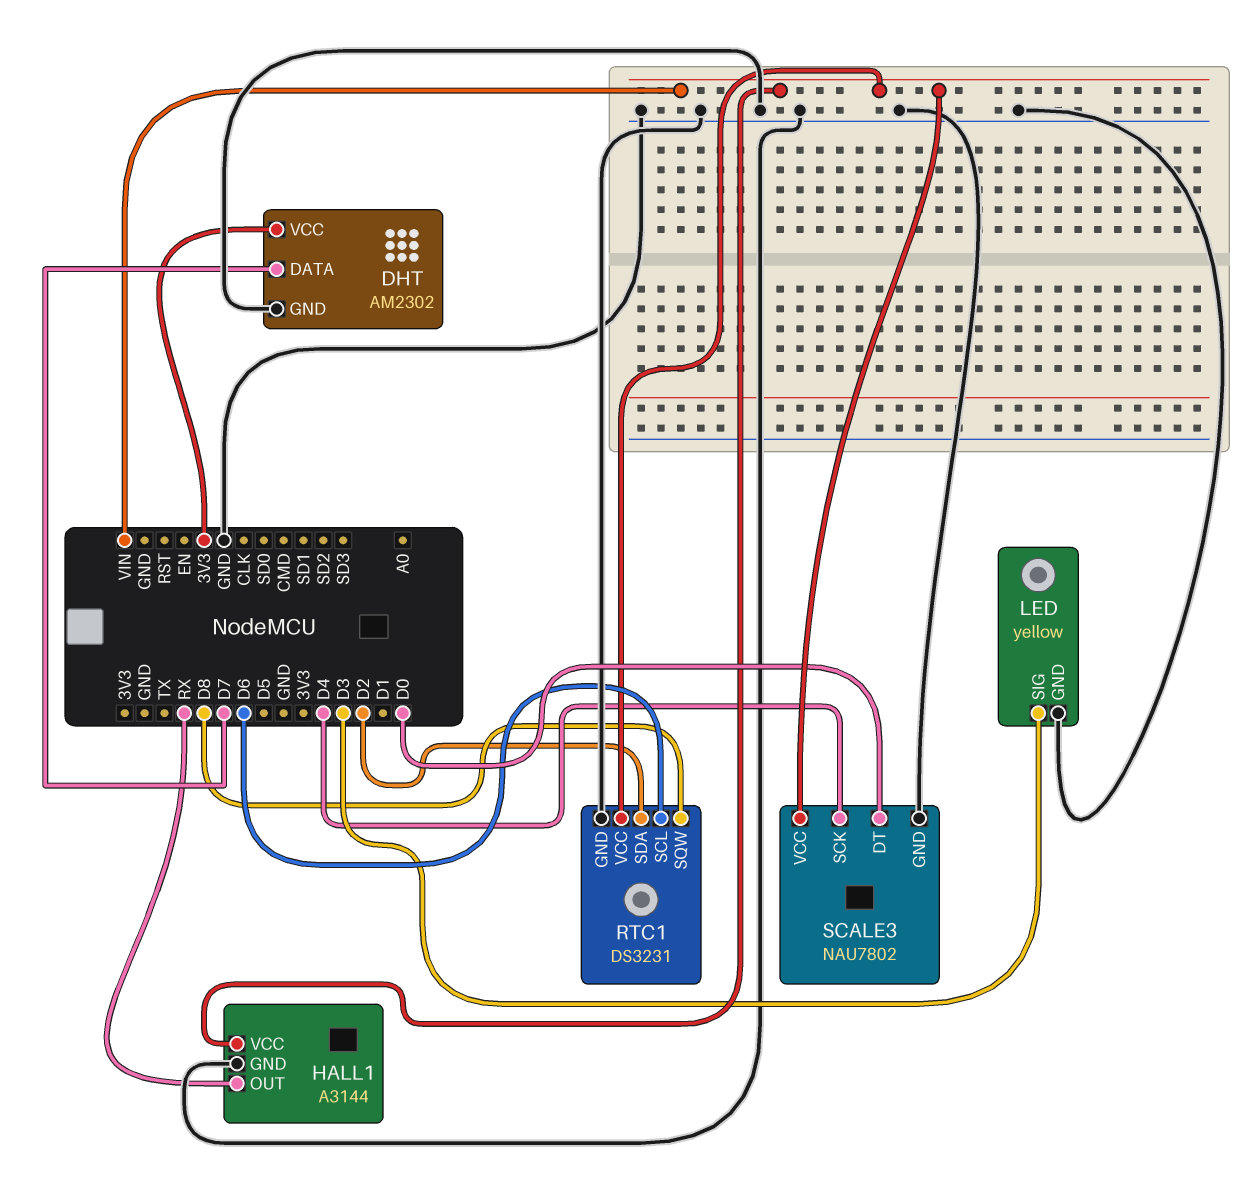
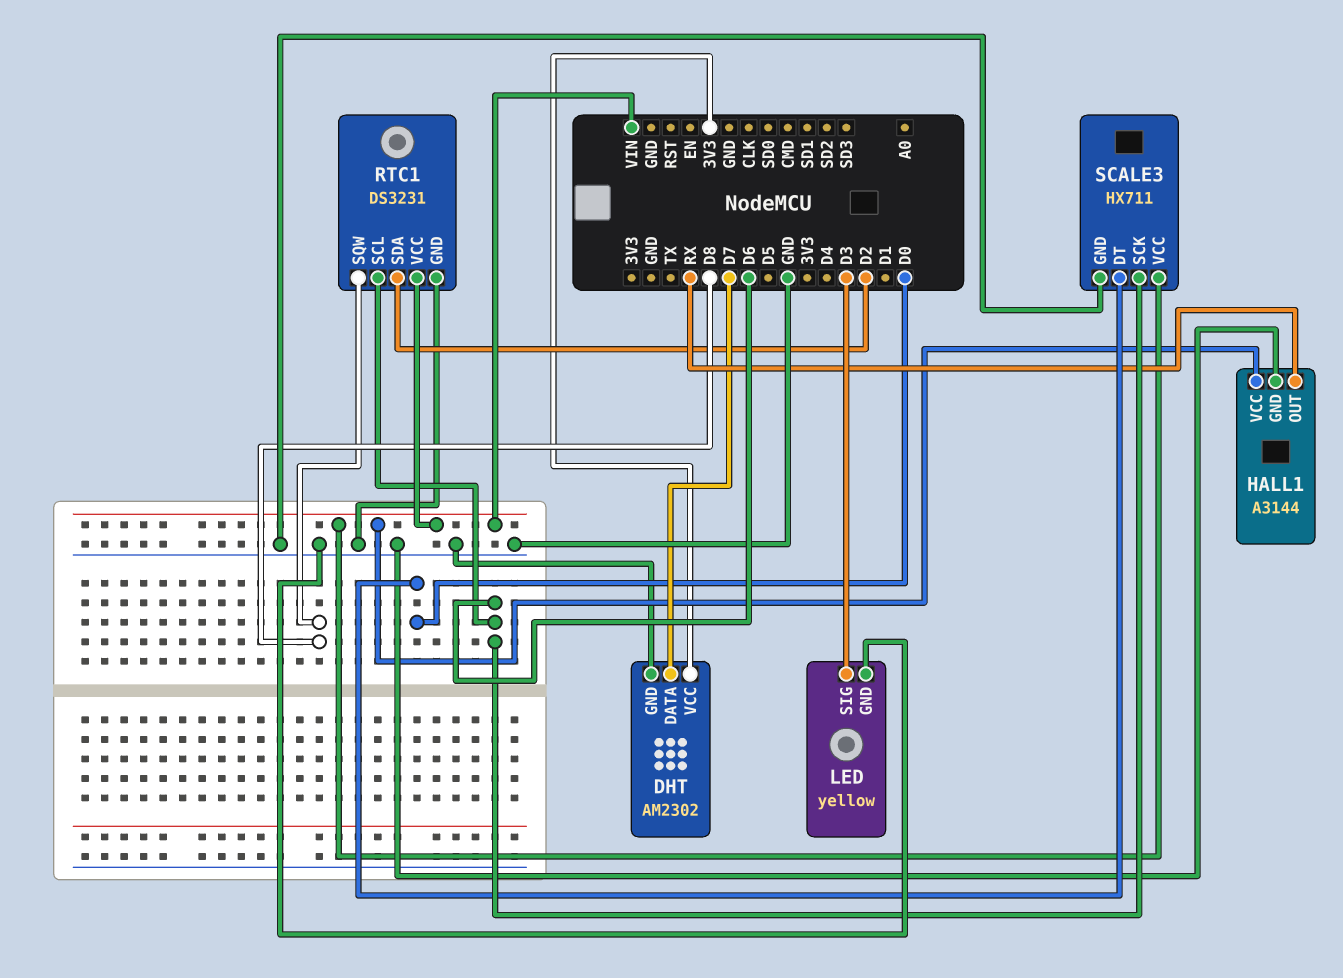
SCALE3: NAU7802 -> HX711
SCALE3 pin SCK: D4 -> D6

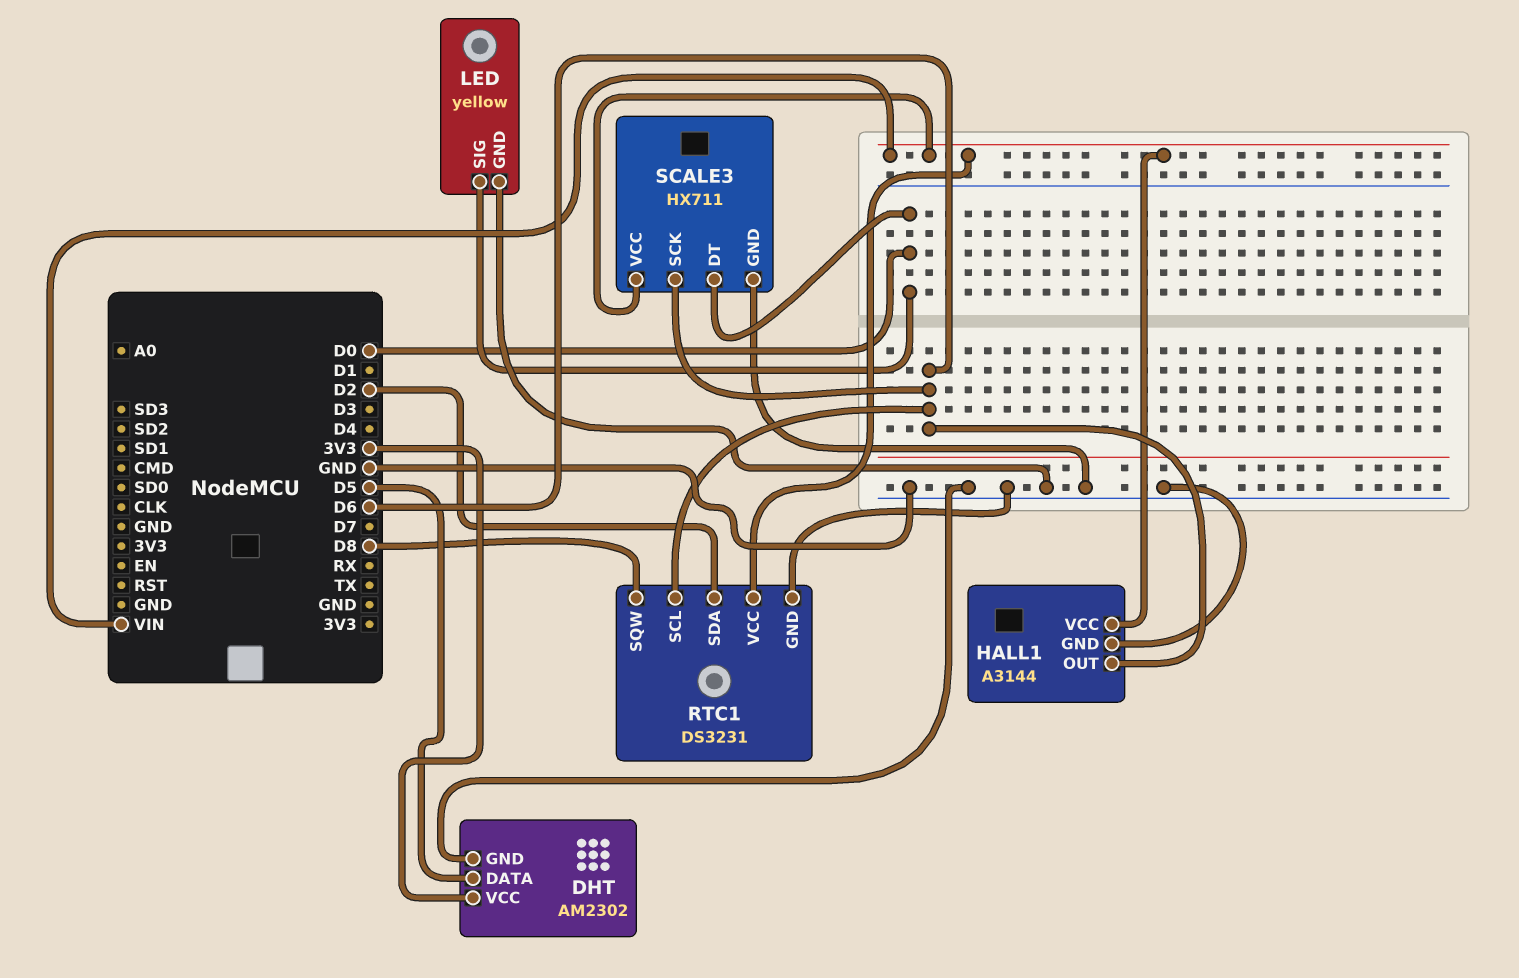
DHT pin DATA: D7 -> D5
HALL1 pin OUT: RX -> D6
LED pin SIG: D3 -> D0

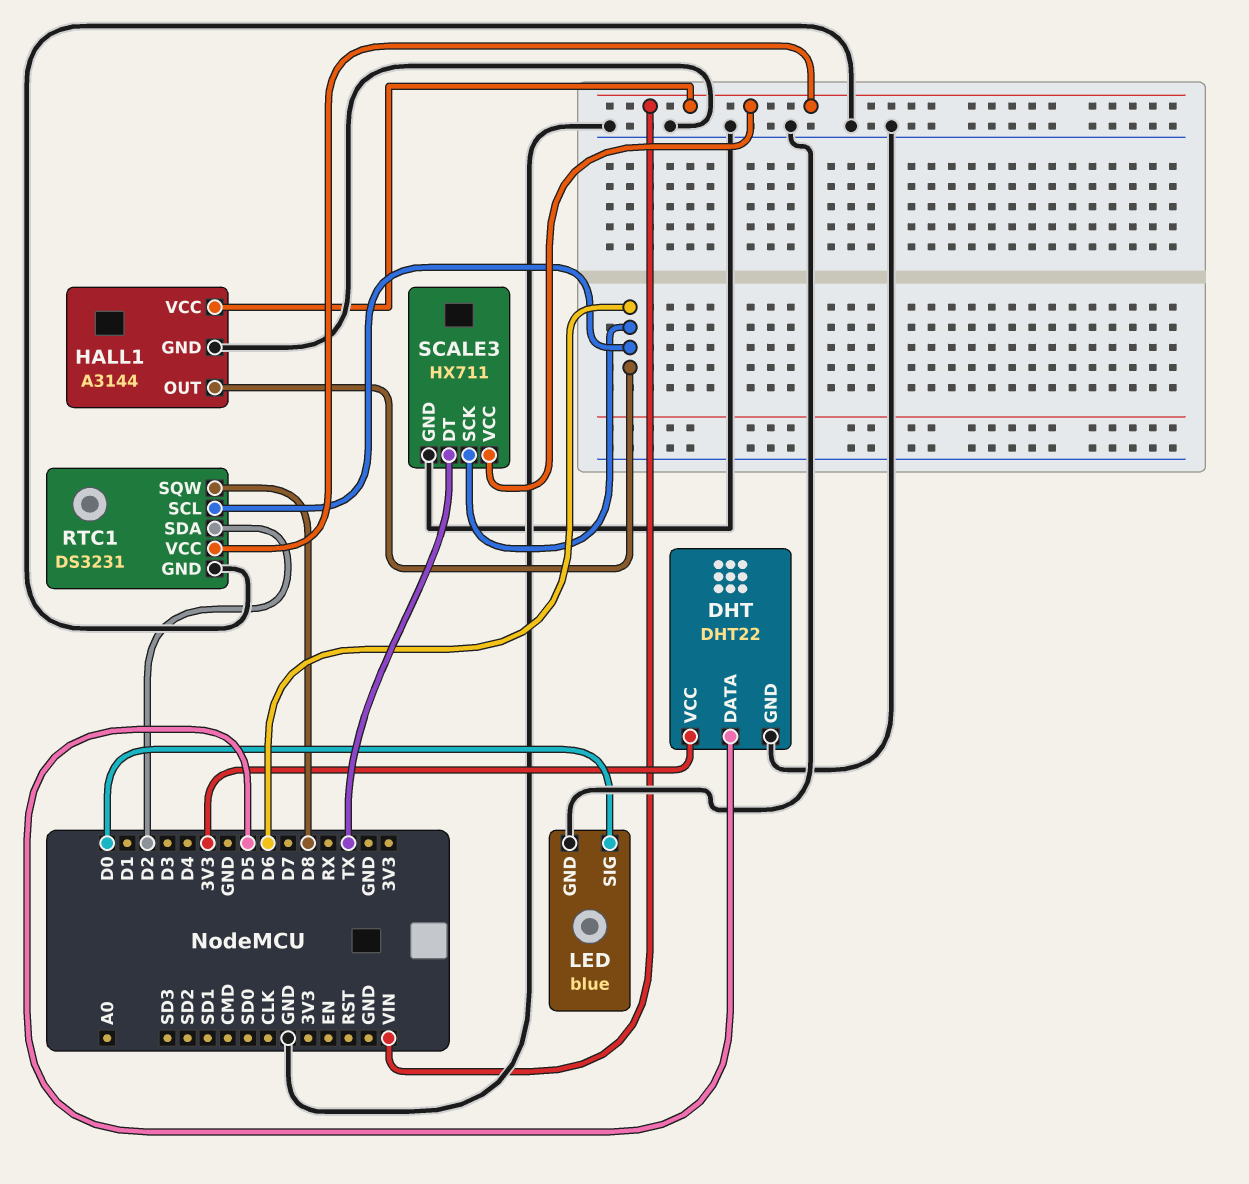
DHT: AM2302 -> DHT22
LED: yellow -> blue
SCALE3 pin DT: D0 -> TX

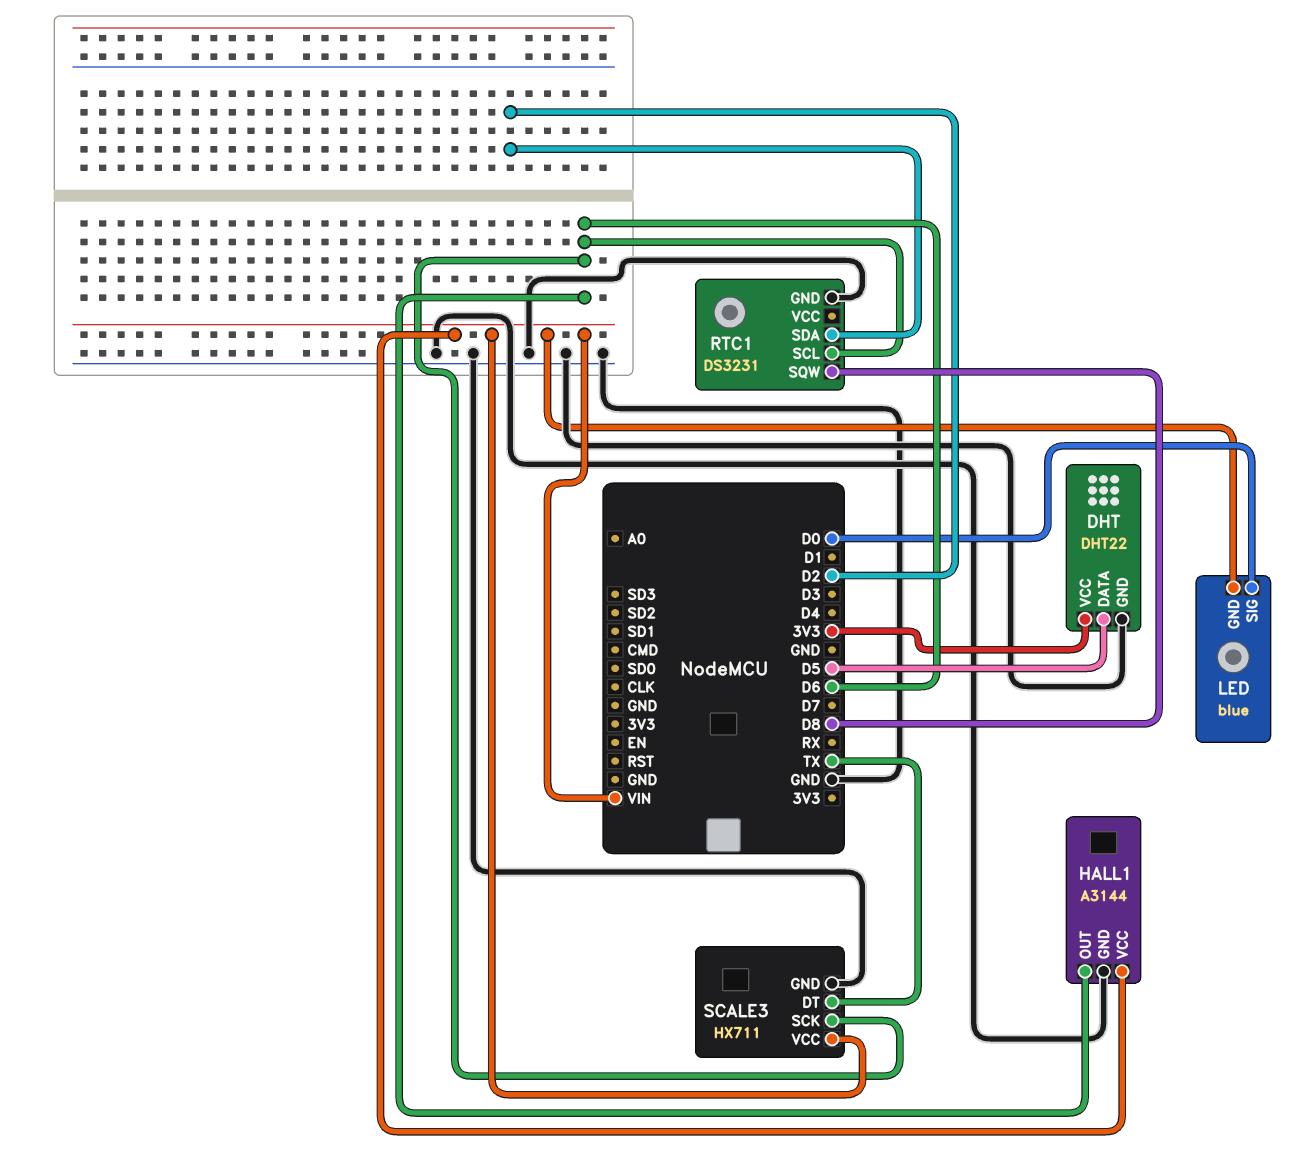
LED pin GND: GND -> VIN
RTC1 pin VCC: VIN -> none

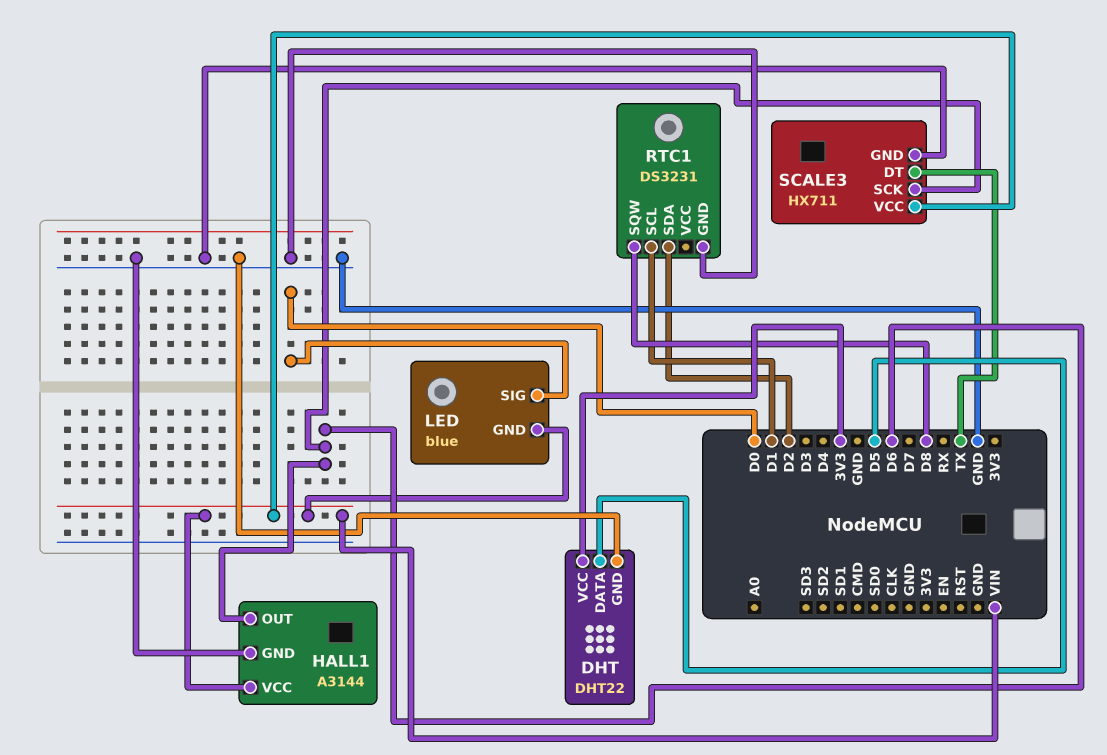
RTC1 pin SCL: D6 -> D1

